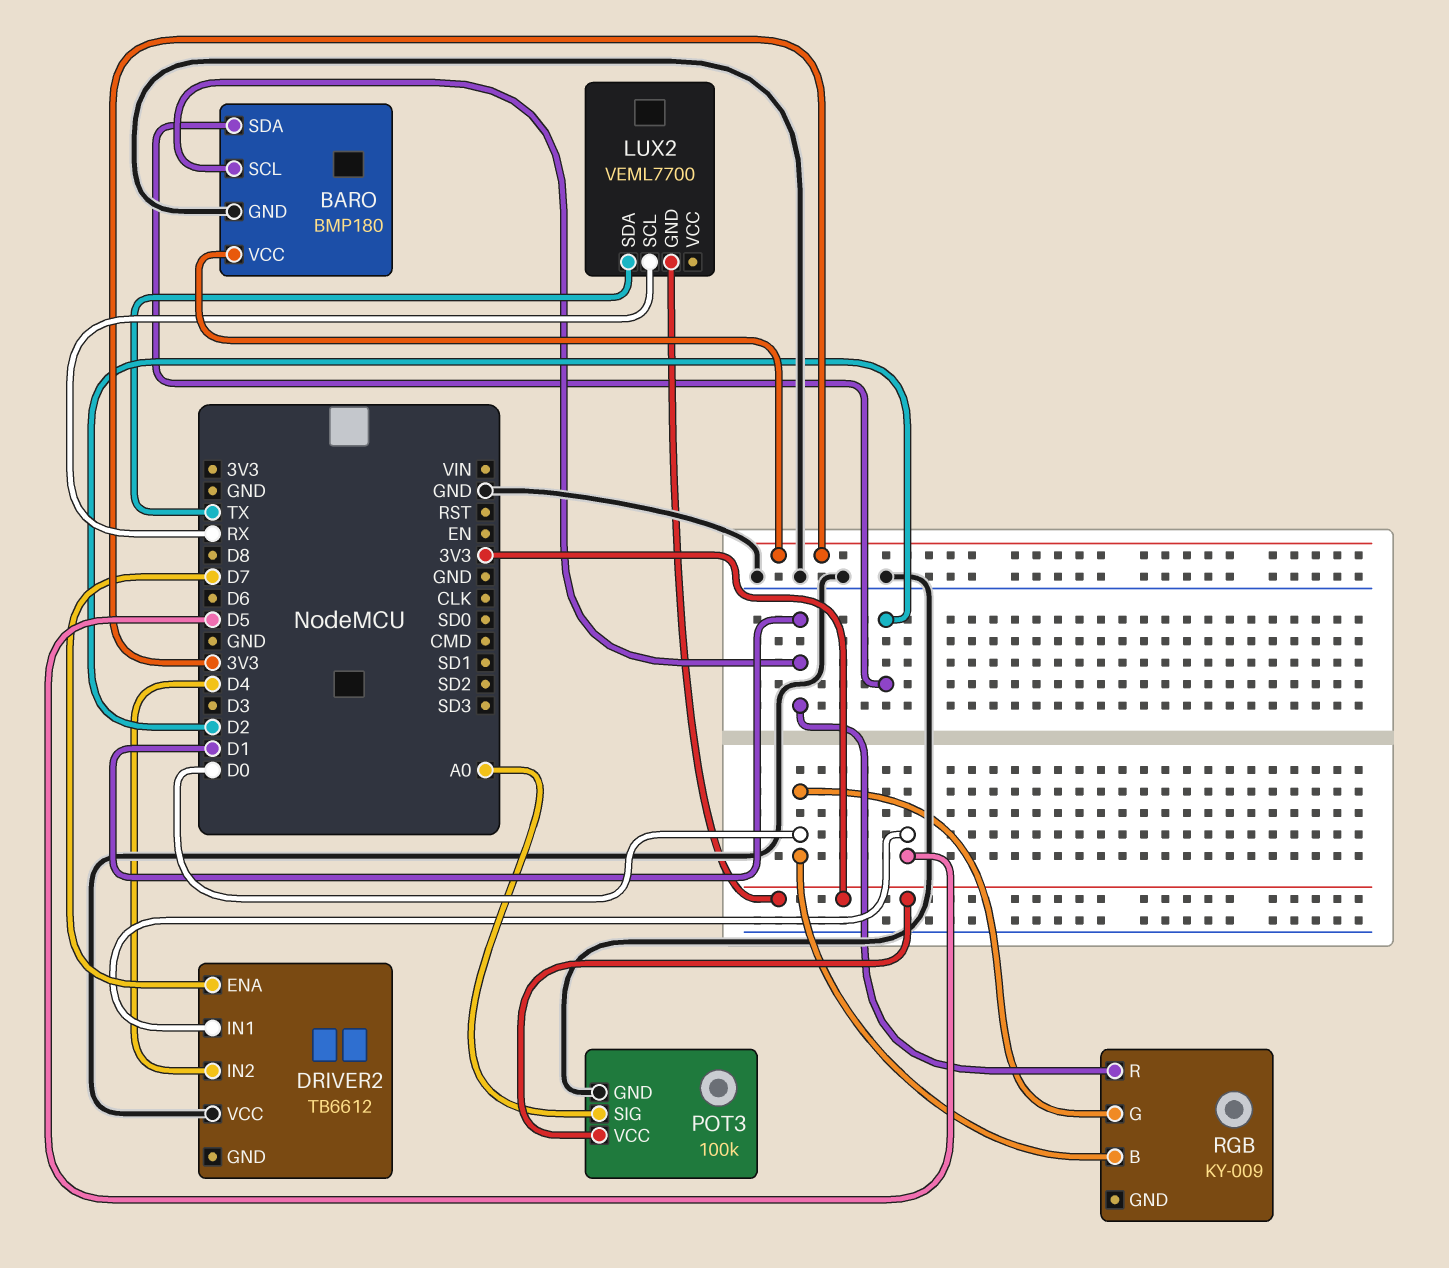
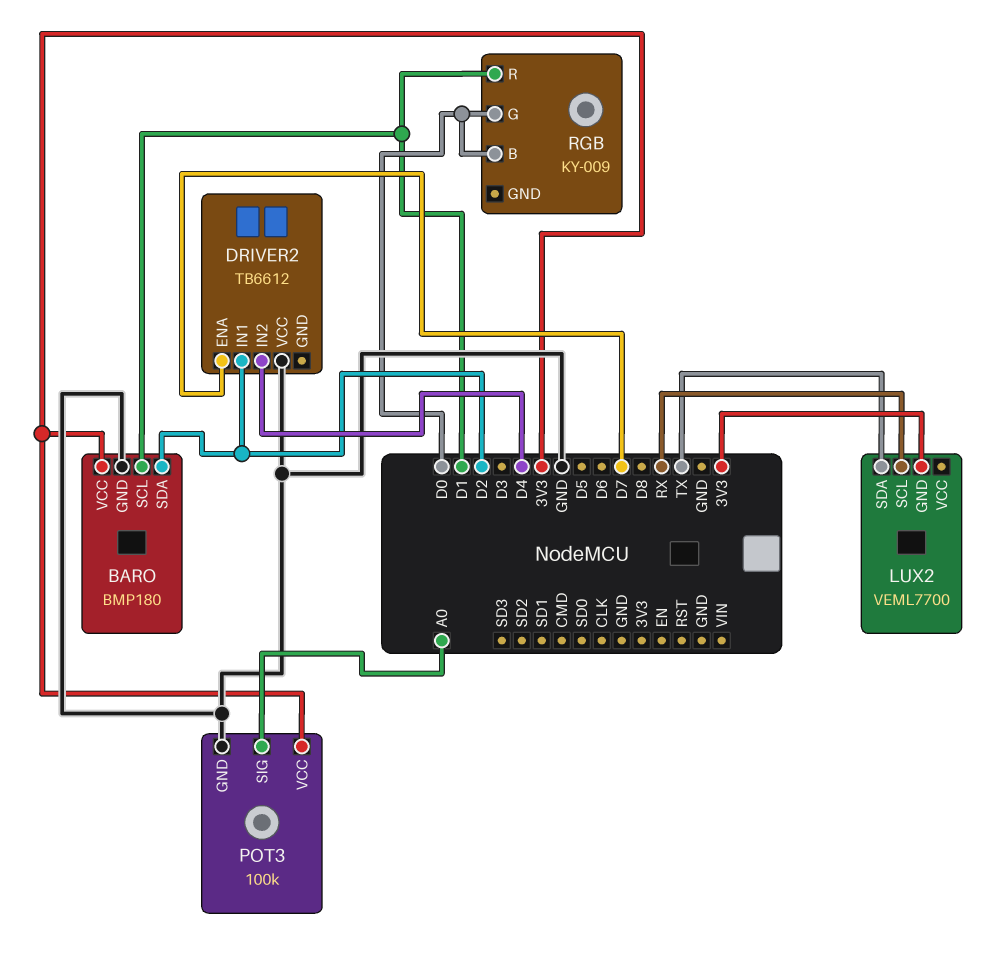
DRIVER2 pin IN1: D5 -> D2

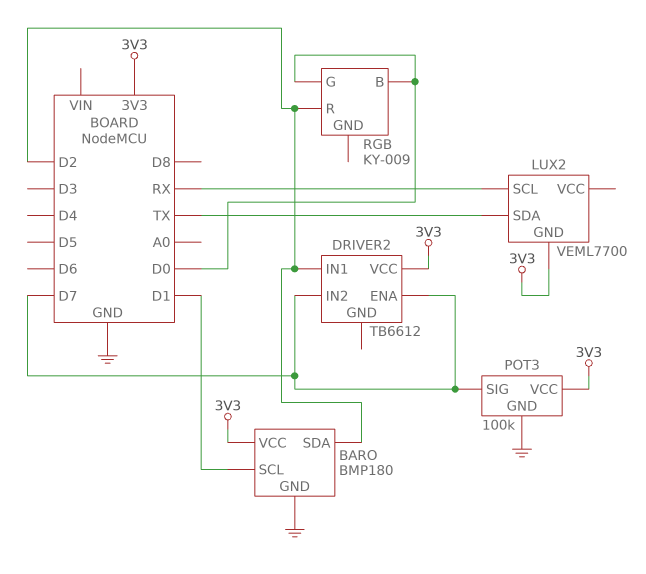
DRIVER2 pin IN2: D4 -> D7
DRIVER2 pin VCC: GND -> 3V3
POT3 pin SIG: A0 -> D7
RGB pin R: D1 -> D2

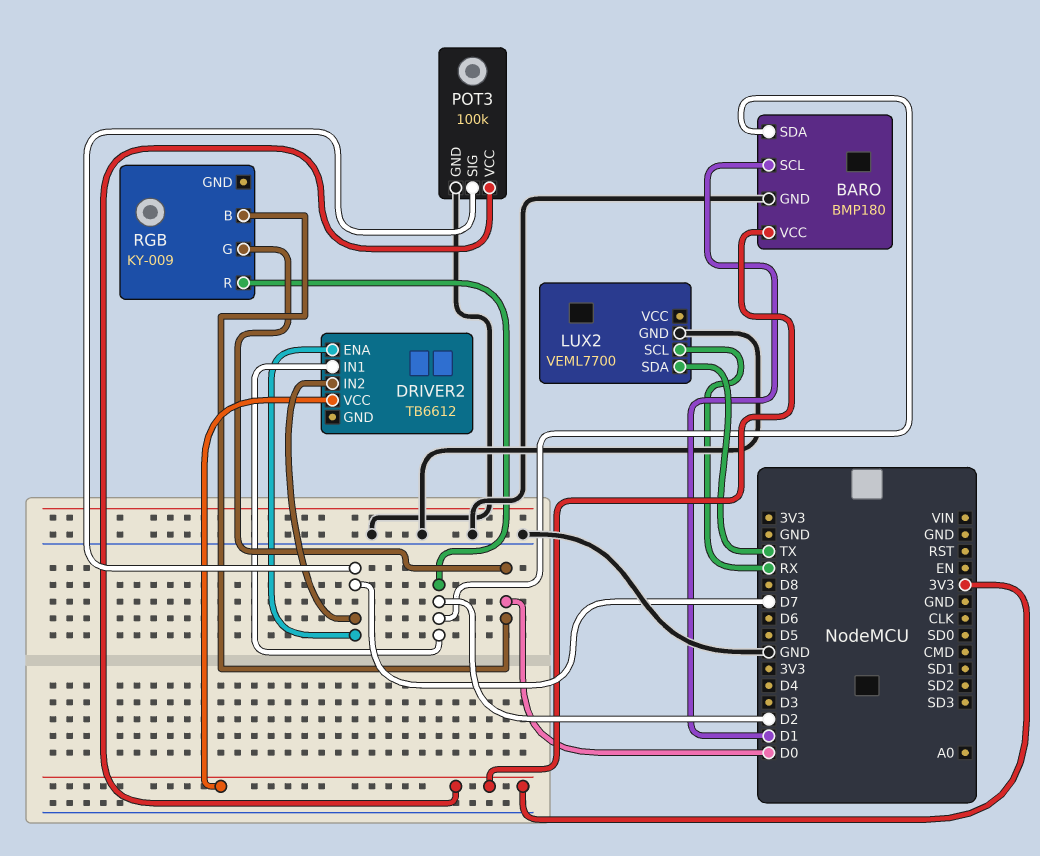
LUX2 pin GND: 3V3 -> GND

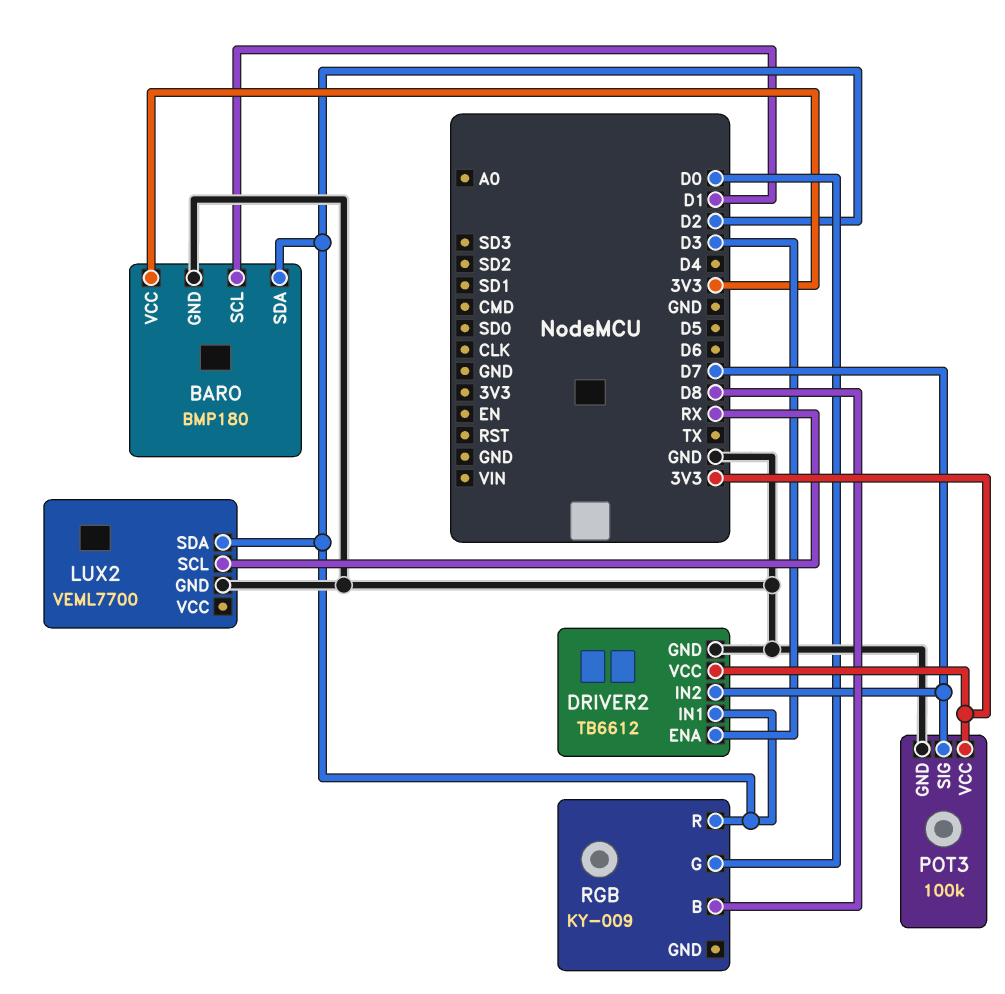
DRIVER2 pin ENA: D7 -> D3
DRIVER2 pin GND: none -> GND
LUX2 pin SDA: TX -> D2
RGB pin B: D0 -> D8

